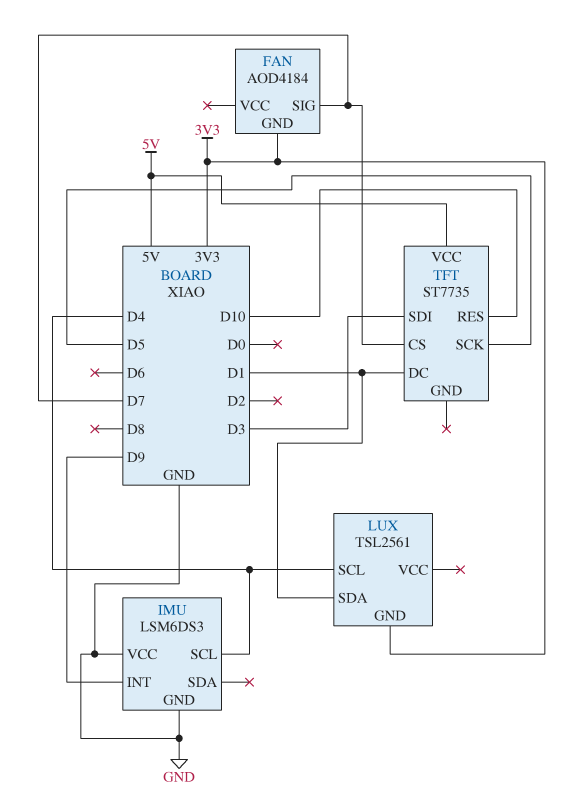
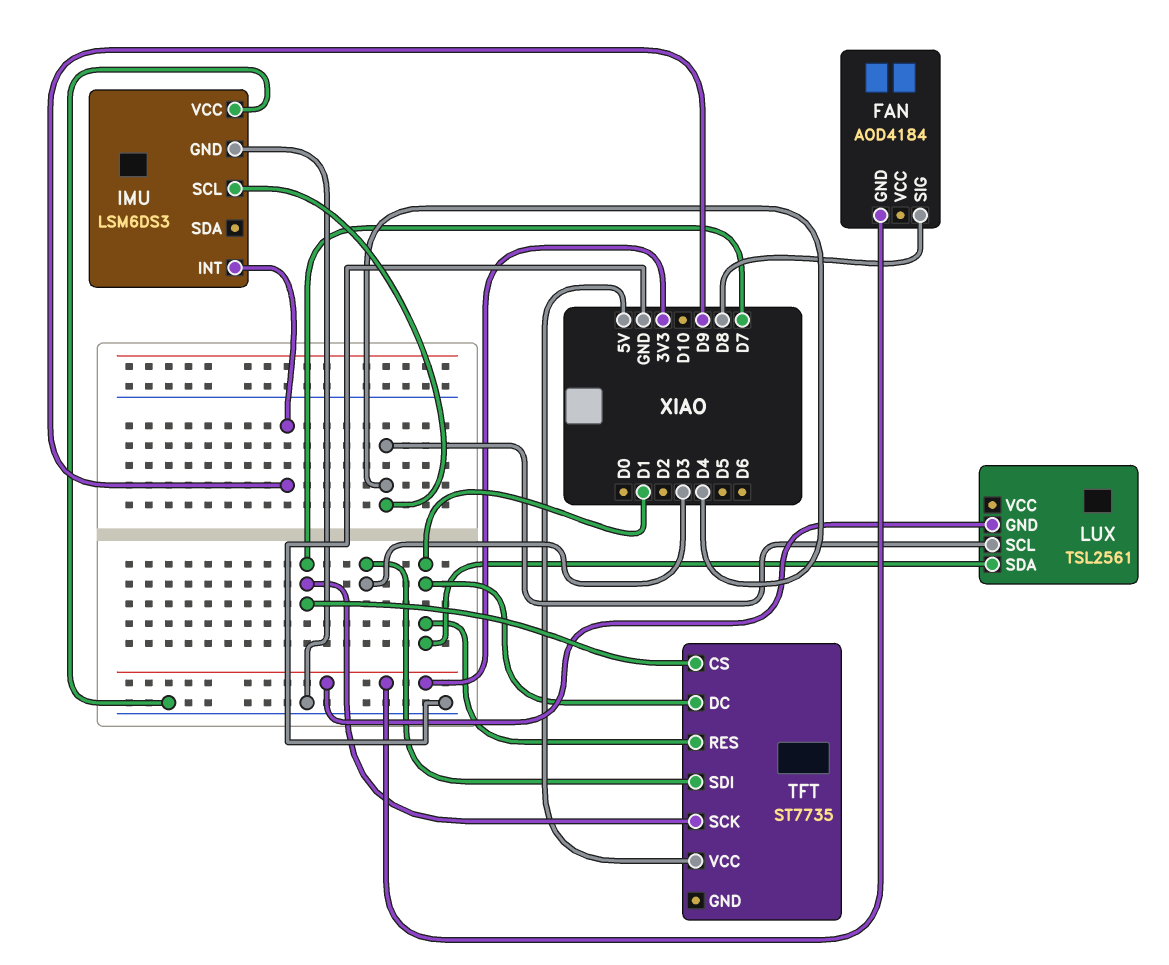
FAN pin SIG: D7 -> D8
TFT pin RES: D10 -> D1
TFT pin SCK: D5 -> D7

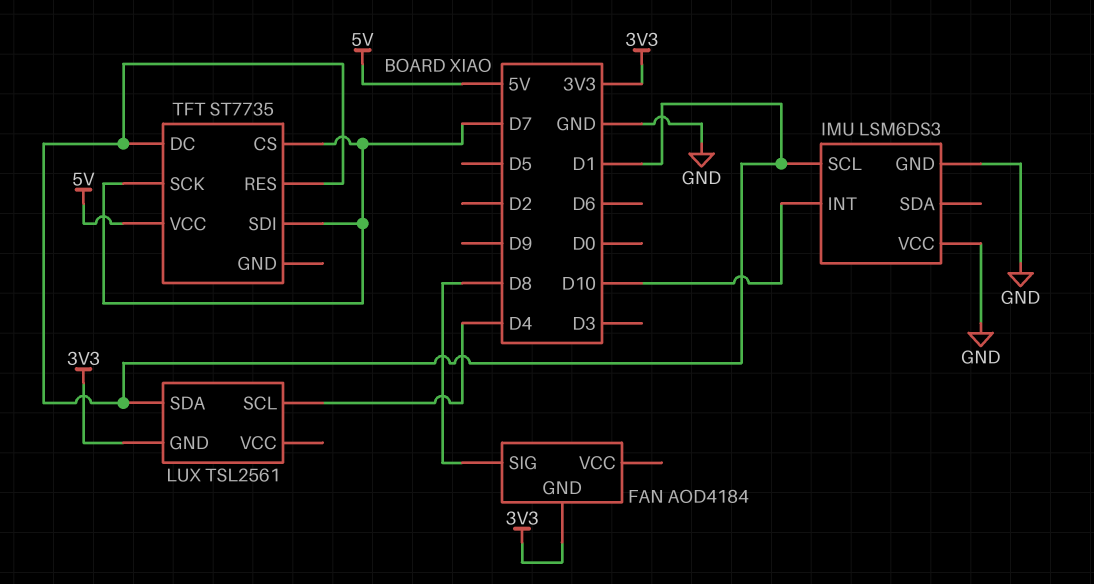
IMU pin INT: D9 -> D10
IMU pin SCL: D4 -> D1
TFT pin SDI: D3 -> D7

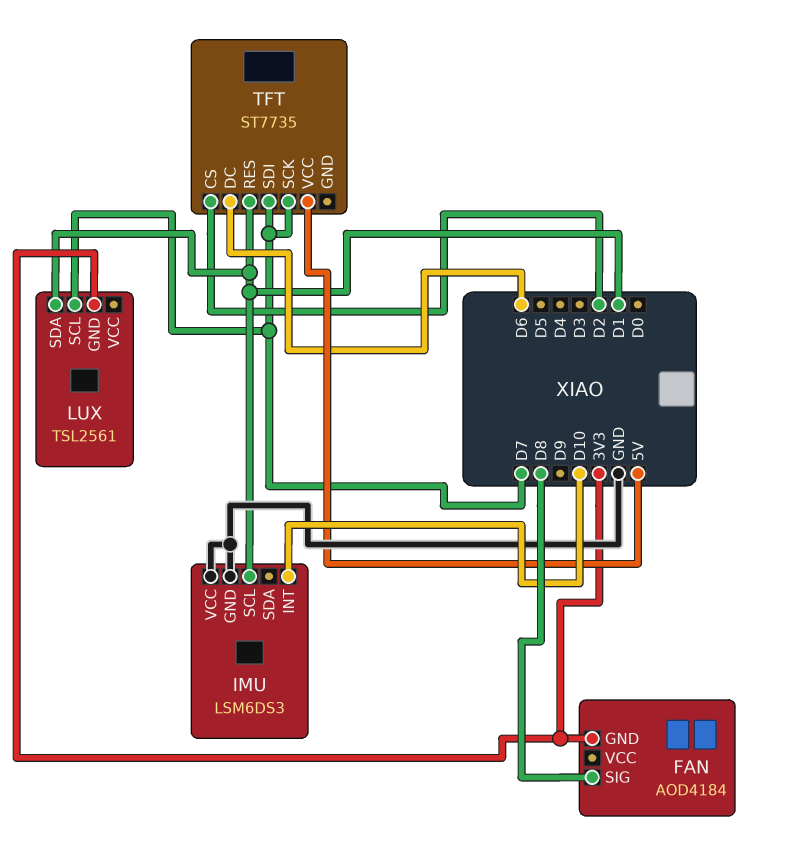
LUX pin SCL: D4 -> D7
TFT pin CS: D7 -> D2
TFT pin DC: D1 -> D6

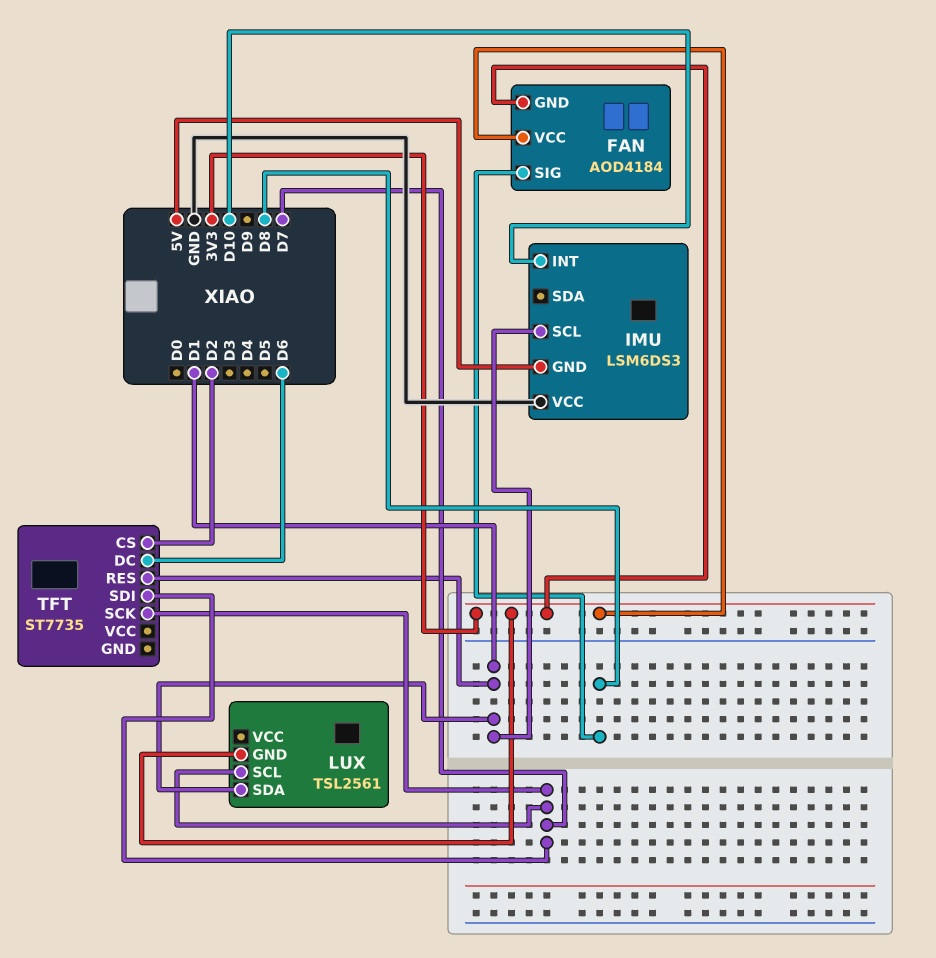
FAN pin VCC: none -> 3V3
IMU pin GND: GND -> 5V
TFT pin VCC: 5V -> none

